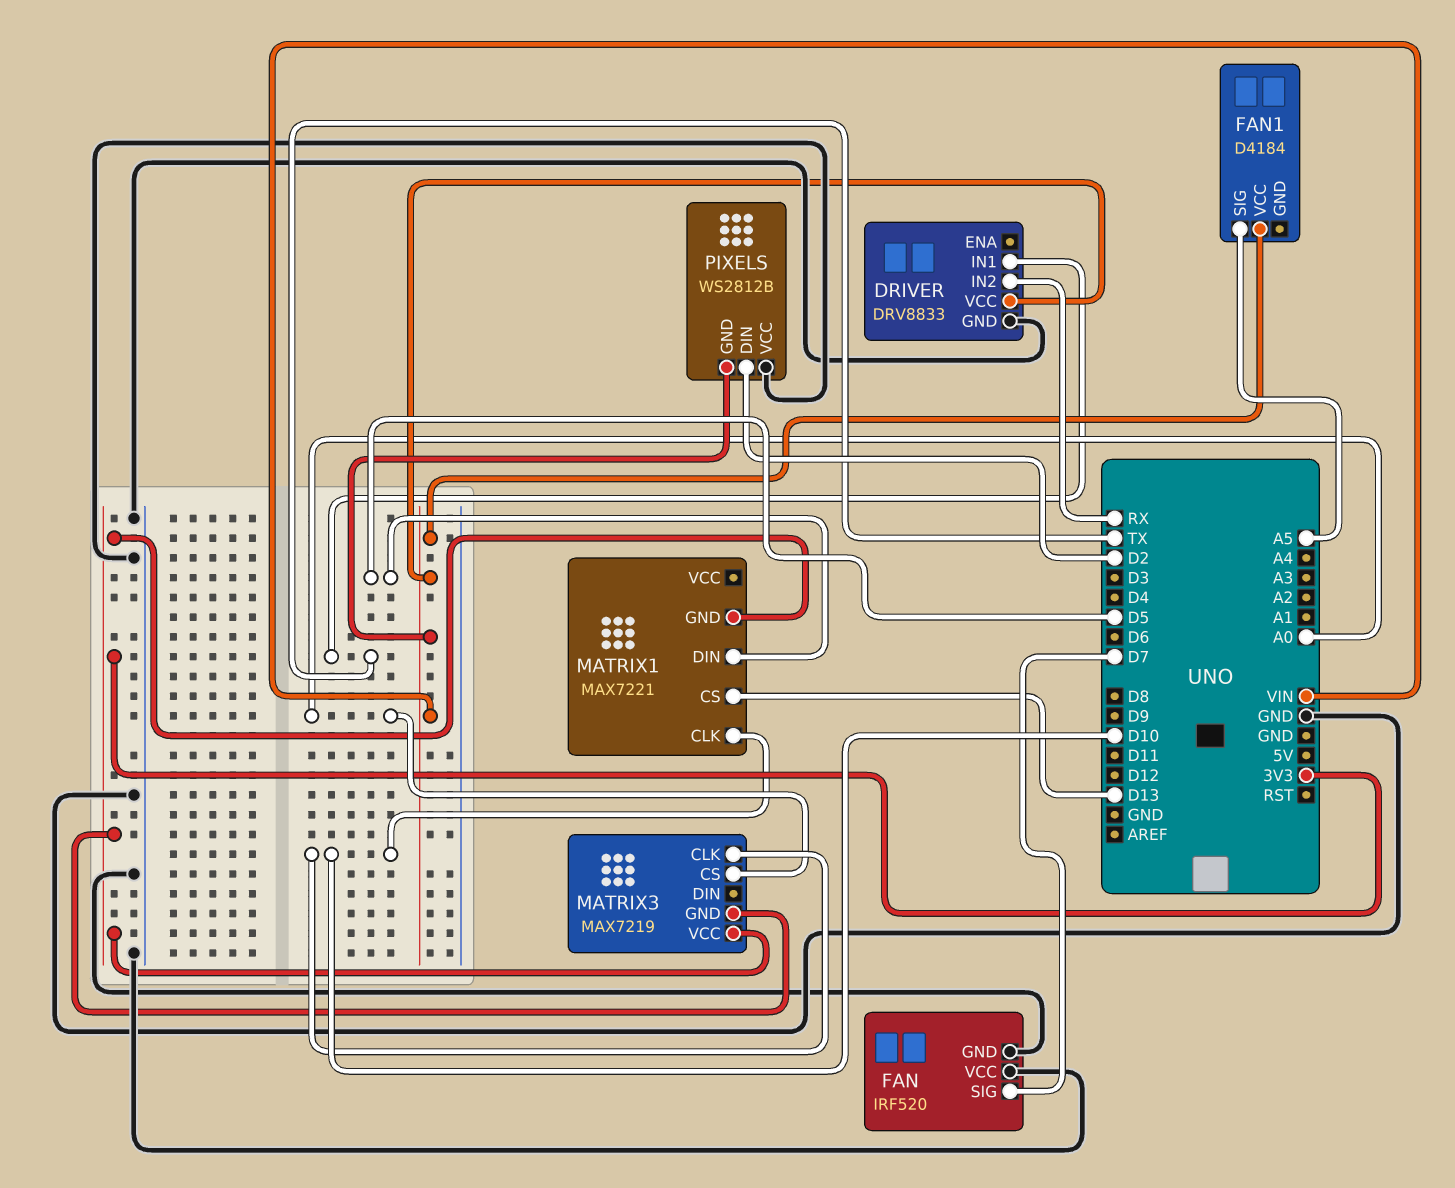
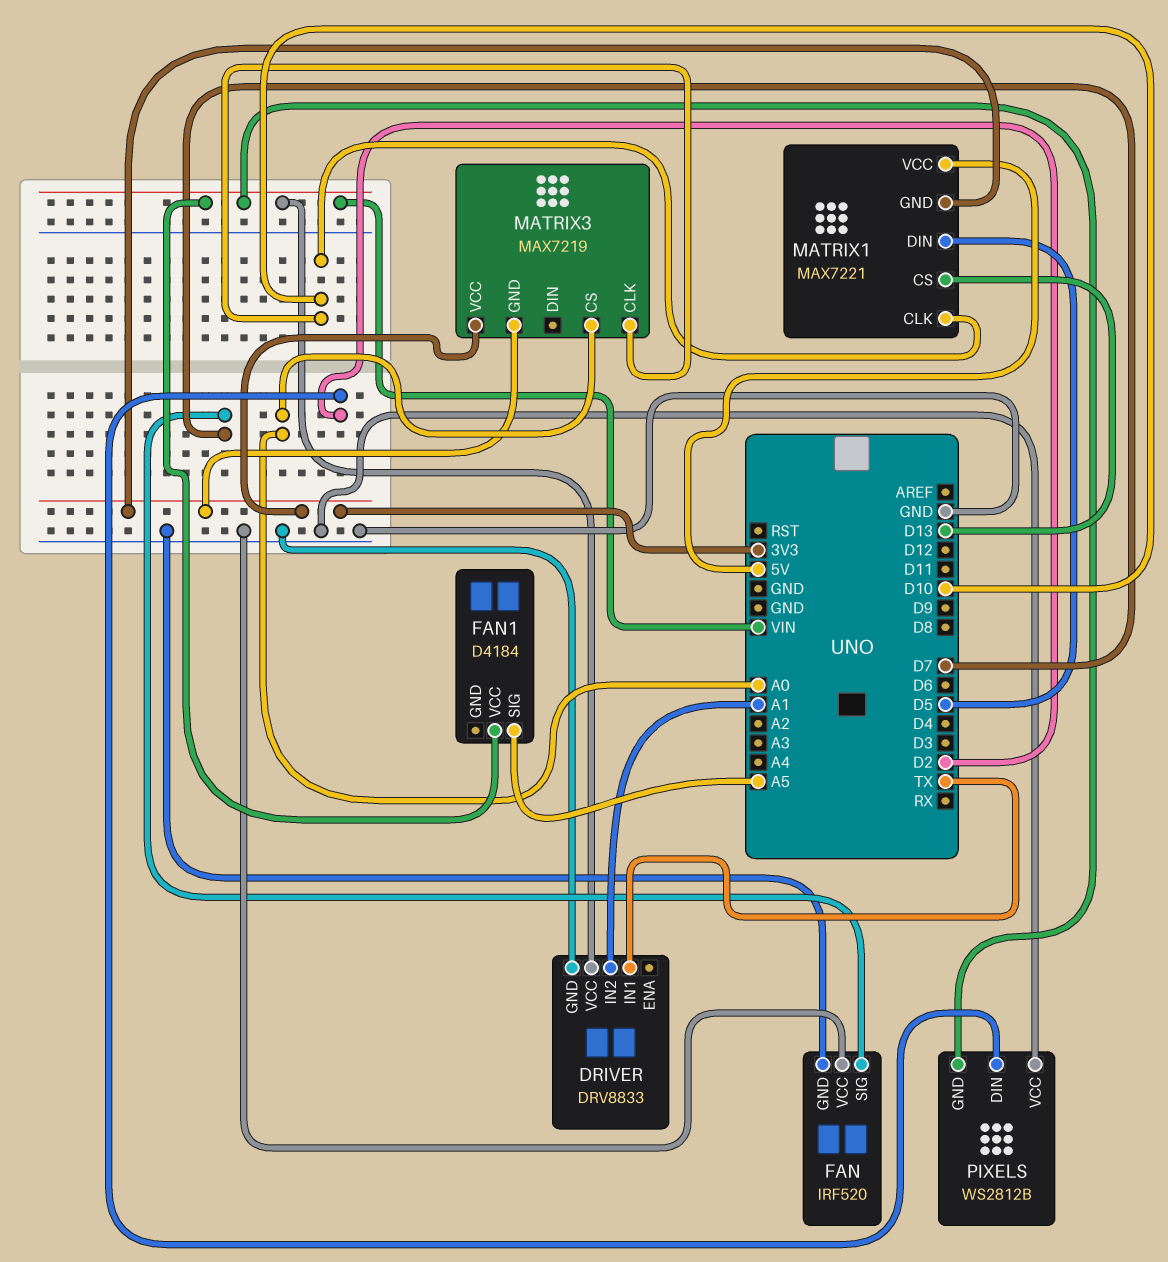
DRIVER pin IN2: RX -> A1
MATRIX1 pin VCC: none -> 5V

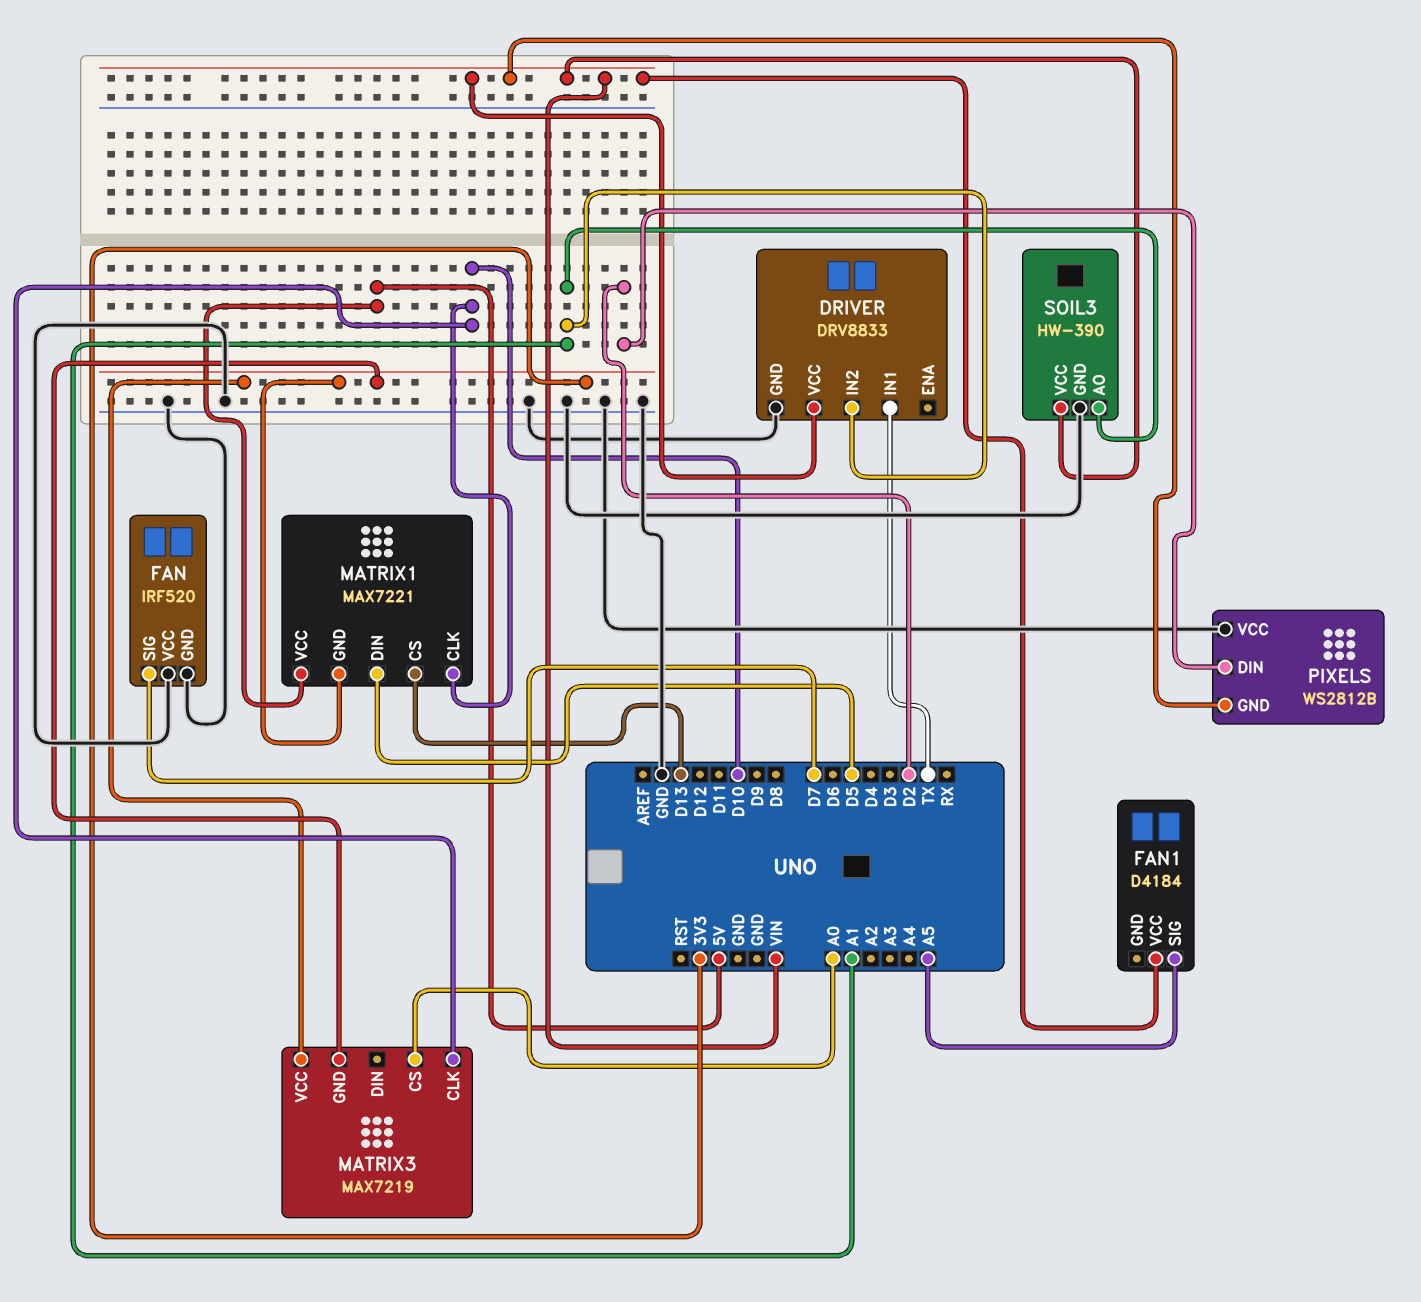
SOIL3: none -> HW-390
SOIL3 pin AO: none -> A1
SOIL3 pin GND: none -> GND
SOIL3 pin VCC: none -> VIN

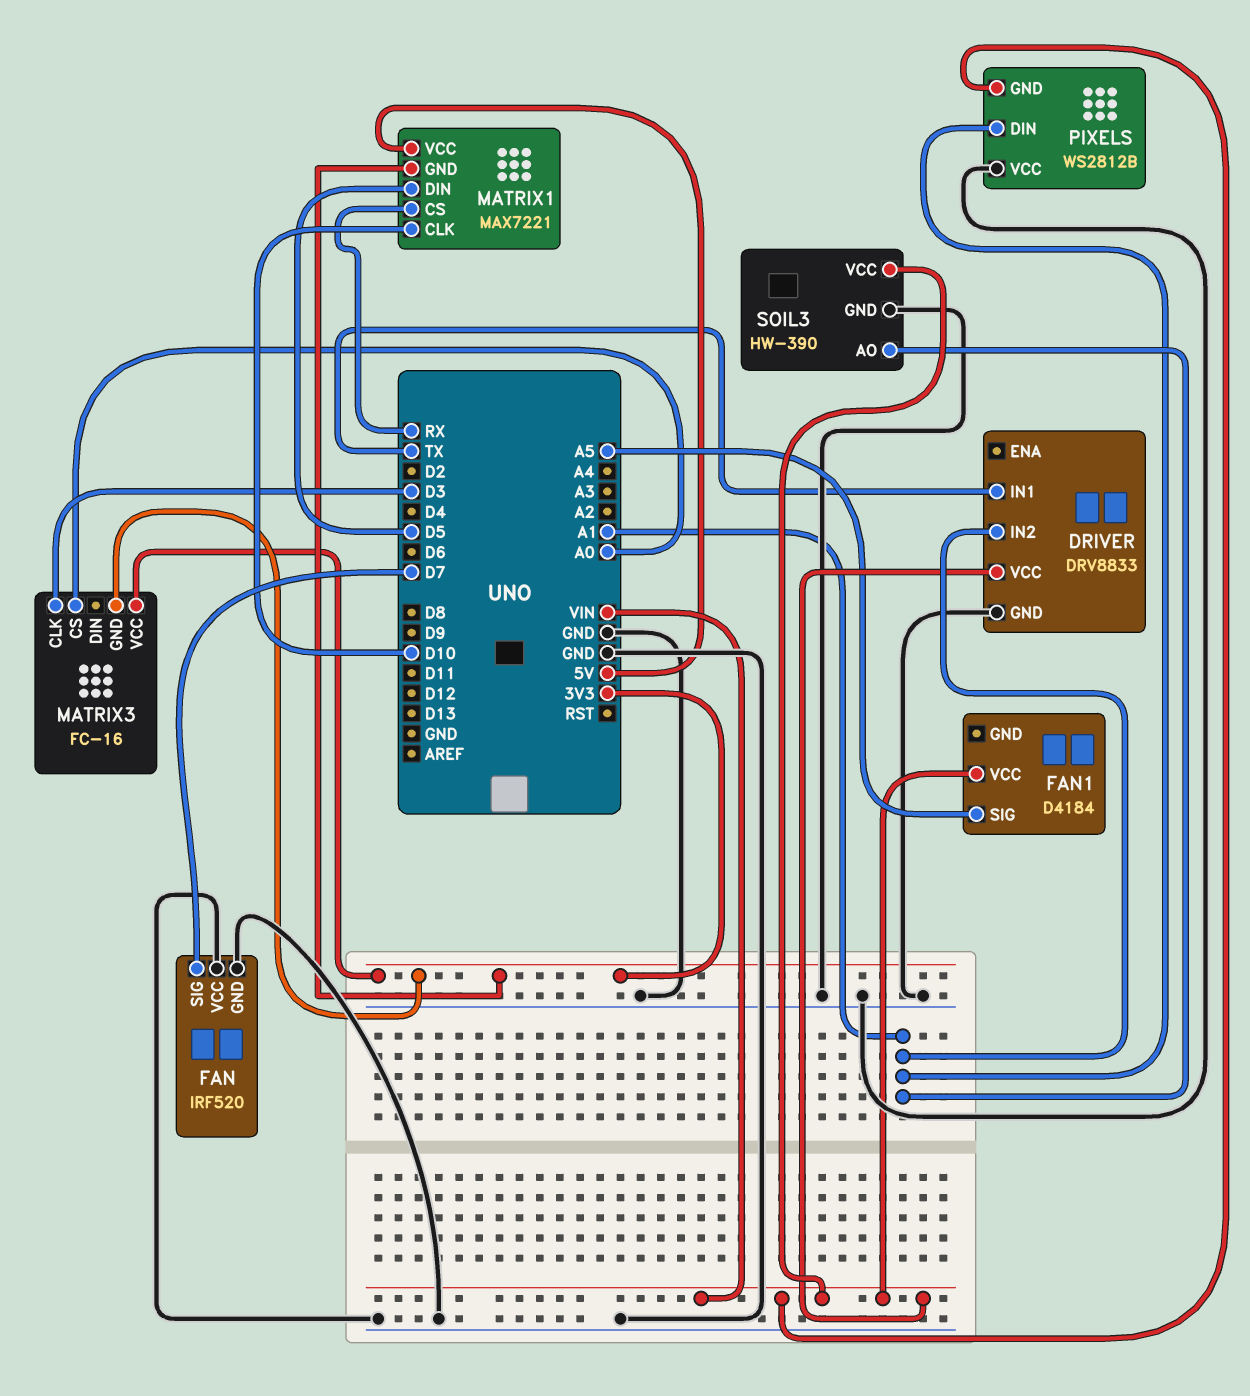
MATRIX1 pin CS: D13 -> RX
MATRIX3: MAX7219 -> FC-16
MATRIX3 pin CLK: D10 -> D3
PIXELS pin DIN: D2 -> A1

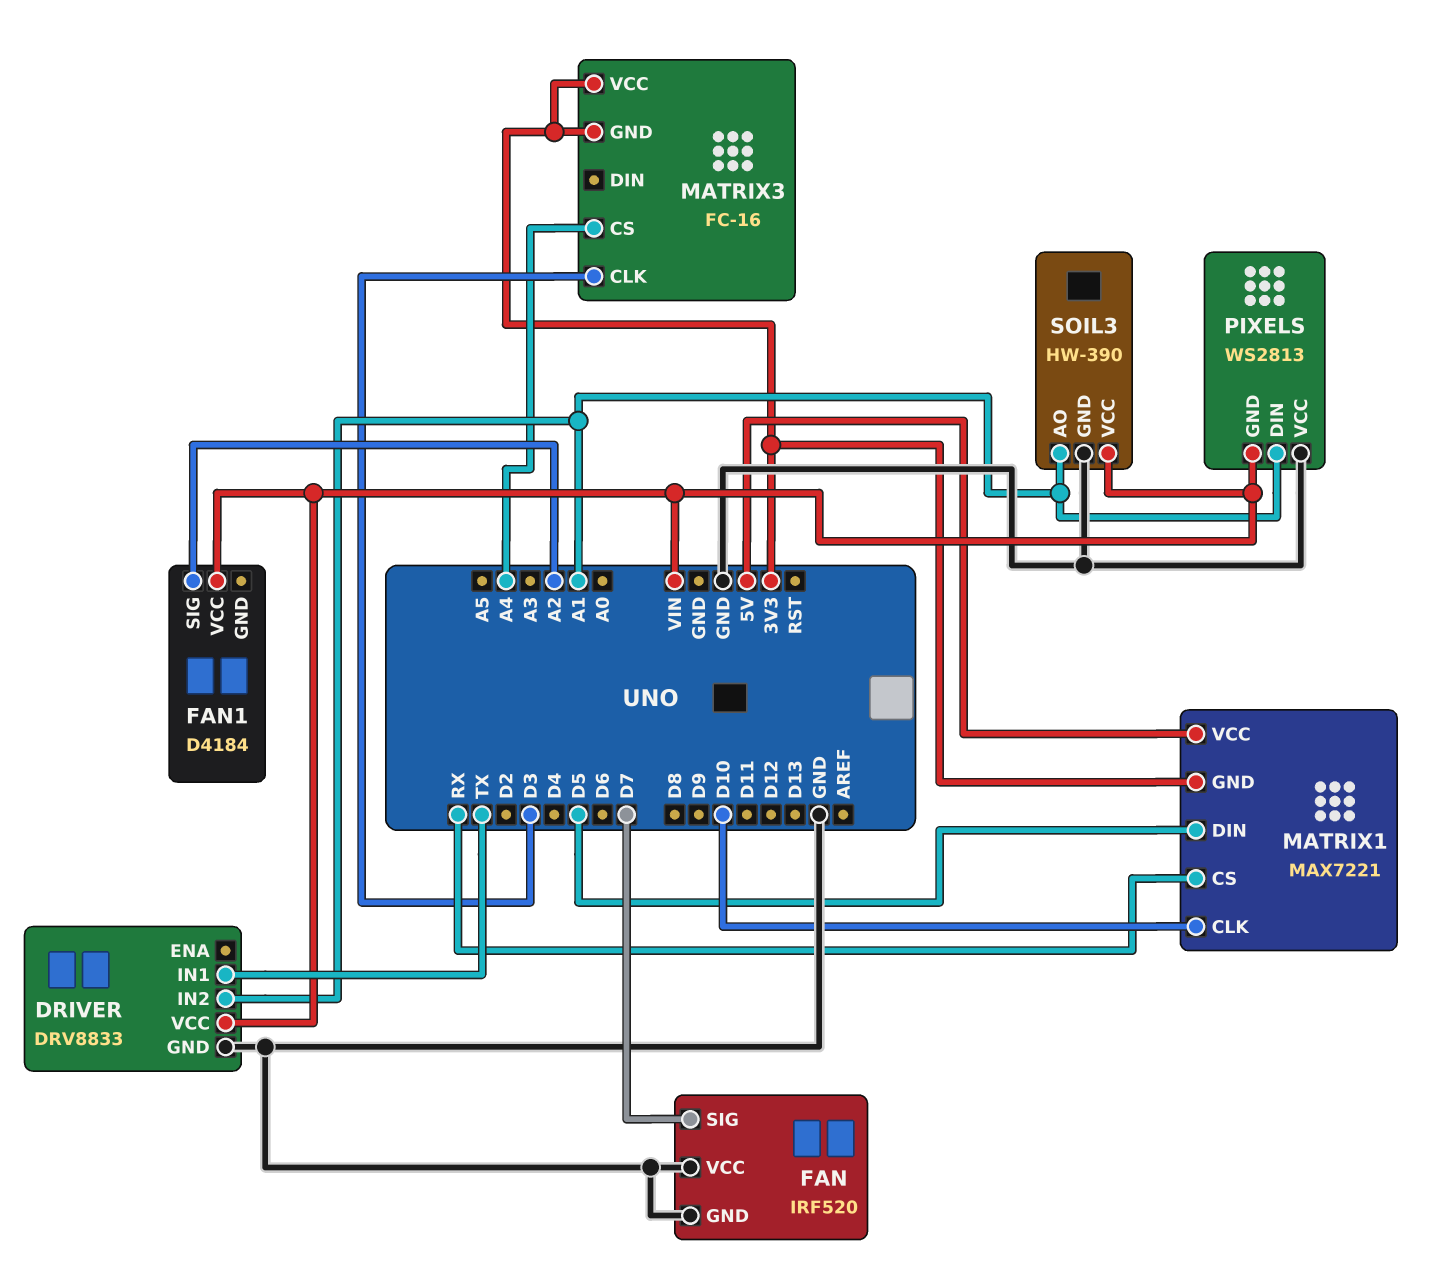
FAN1 pin SIG: A5 -> A2
MATRIX3 pin CS: A0 -> A4
PIXELS: WS2812B -> WS2813

